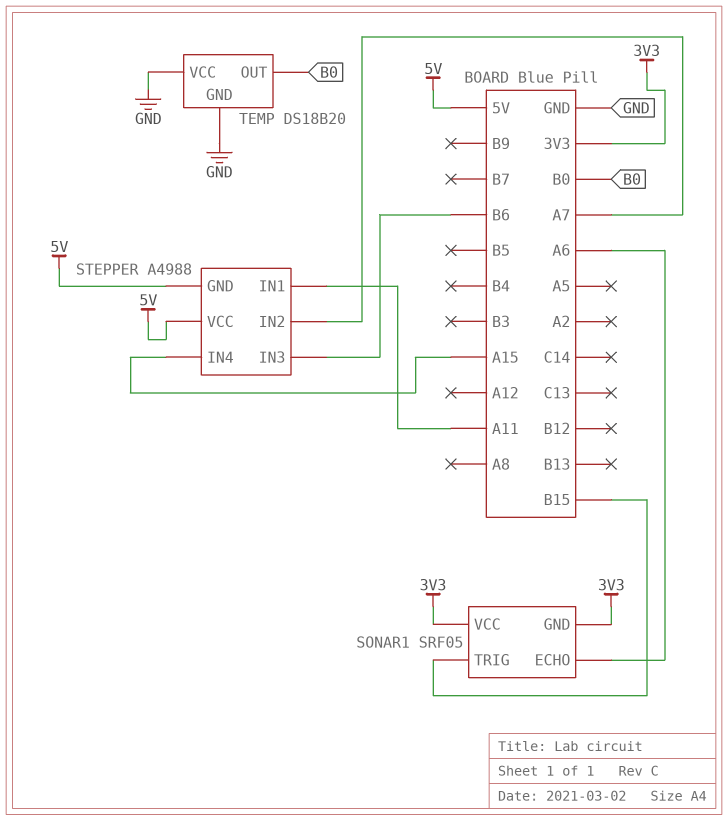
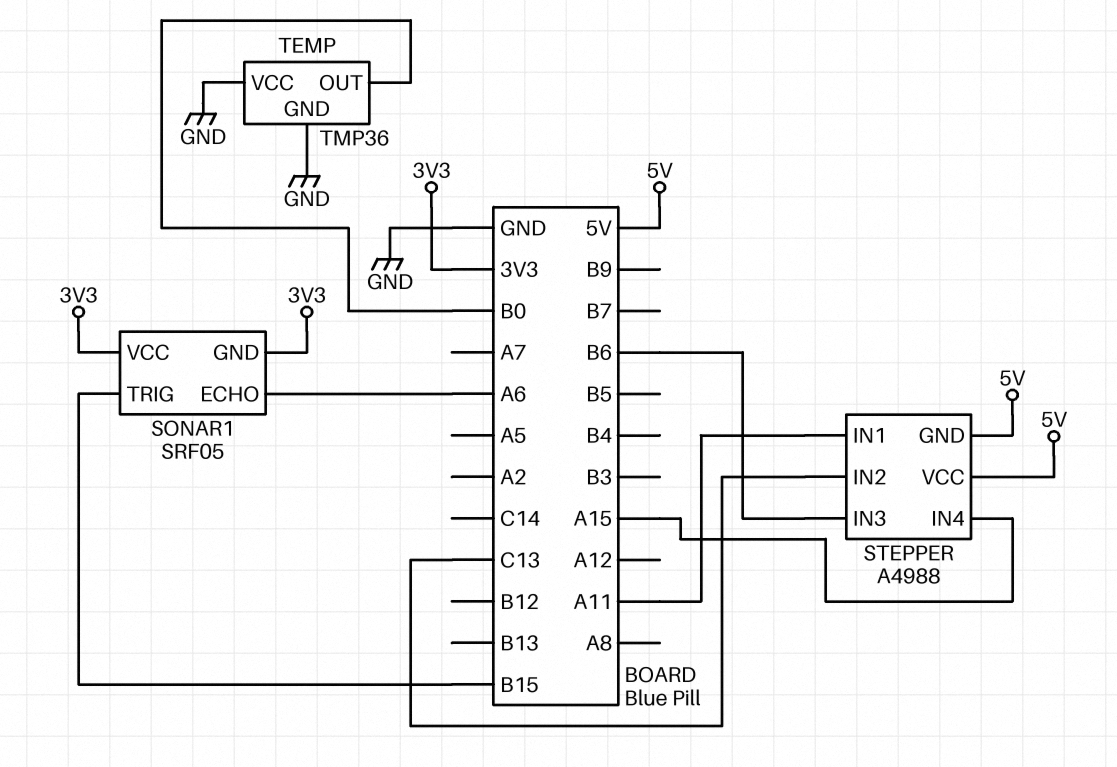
STEPPER pin IN2: A7 -> C13
TEMP: DS18B20 -> TMP36

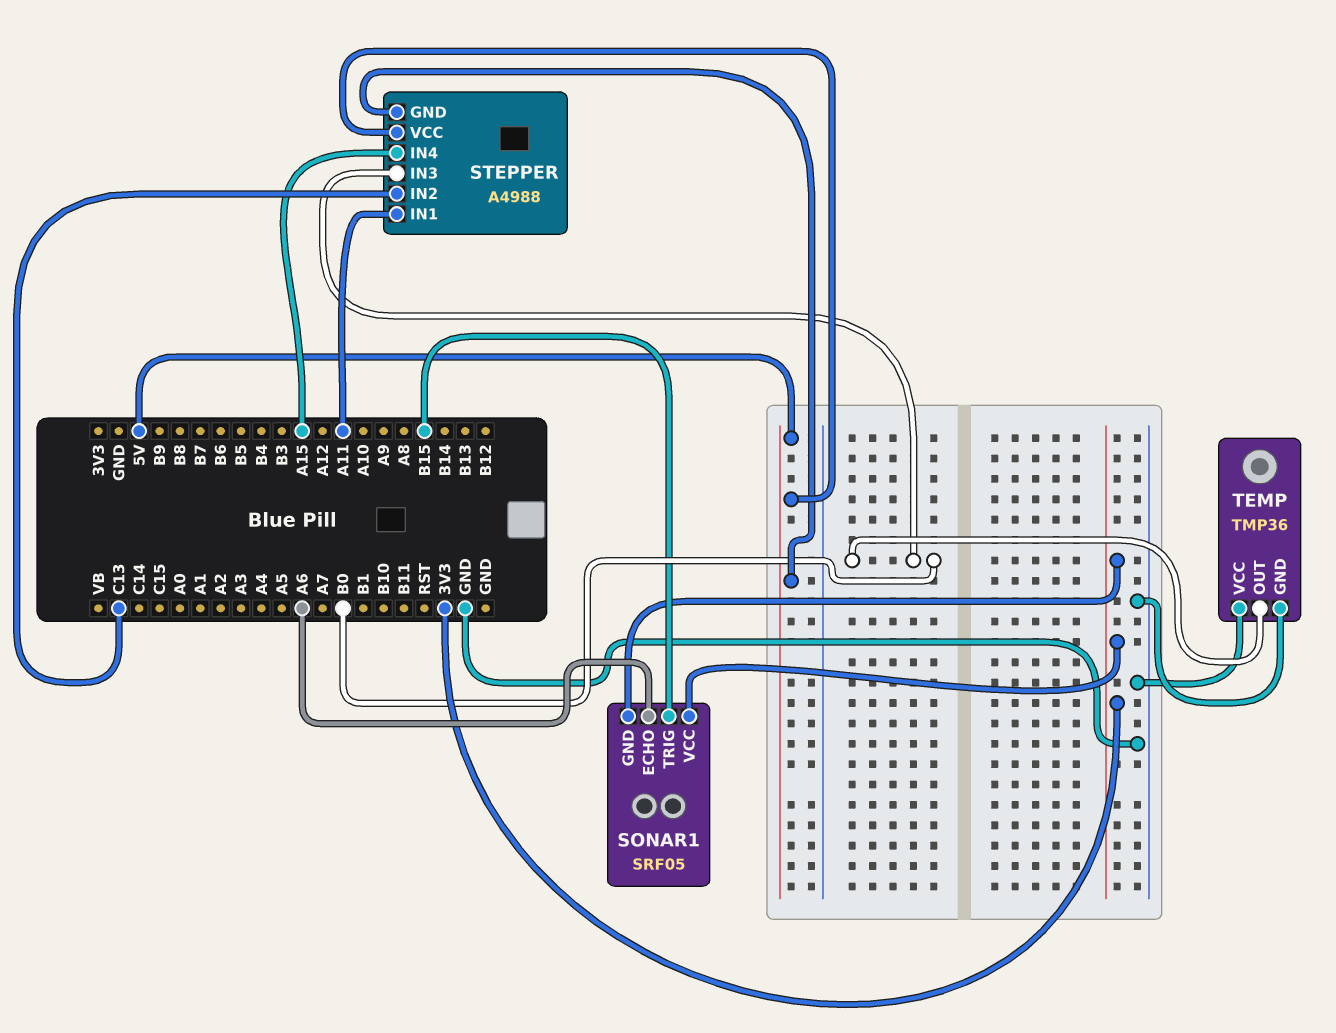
STEPPER pin IN3: B6 -> B0

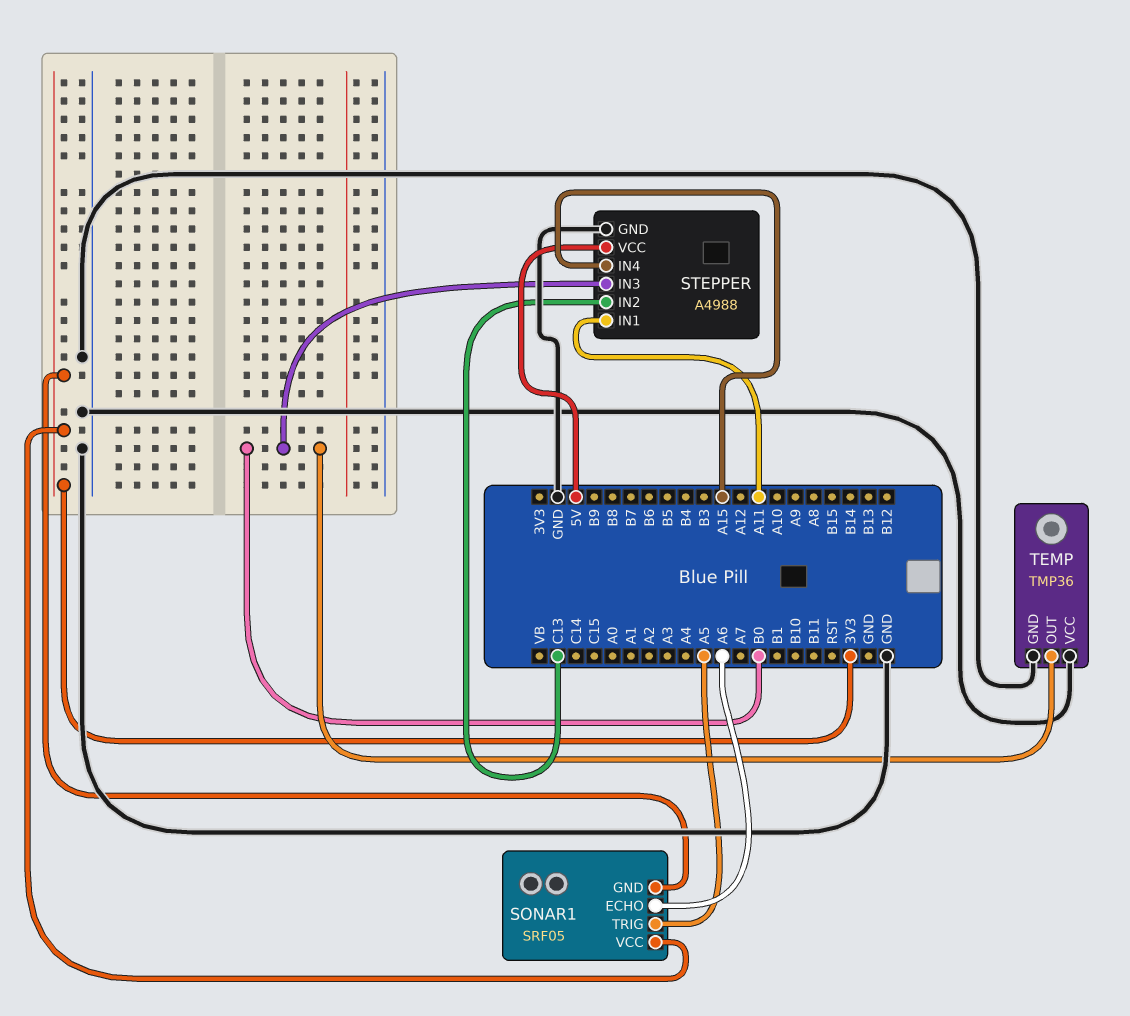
SONAR1 pin TRIG: B15 -> A5
STEPPER pin GND: 5V -> GND

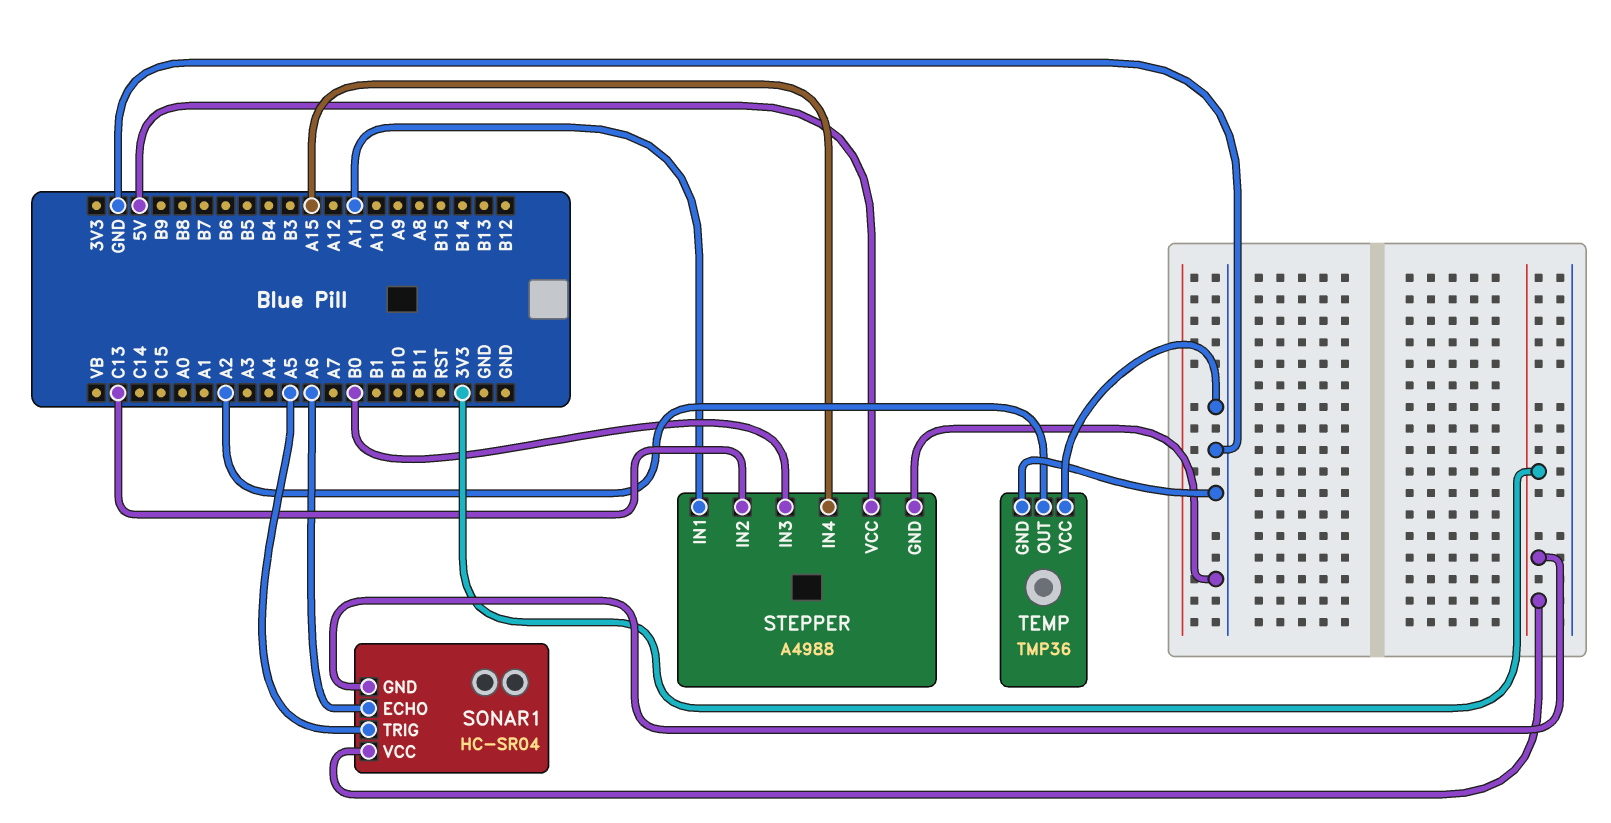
SONAR1: SRF05 -> HC-SR04
TEMP pin OUT: B0 -> A2

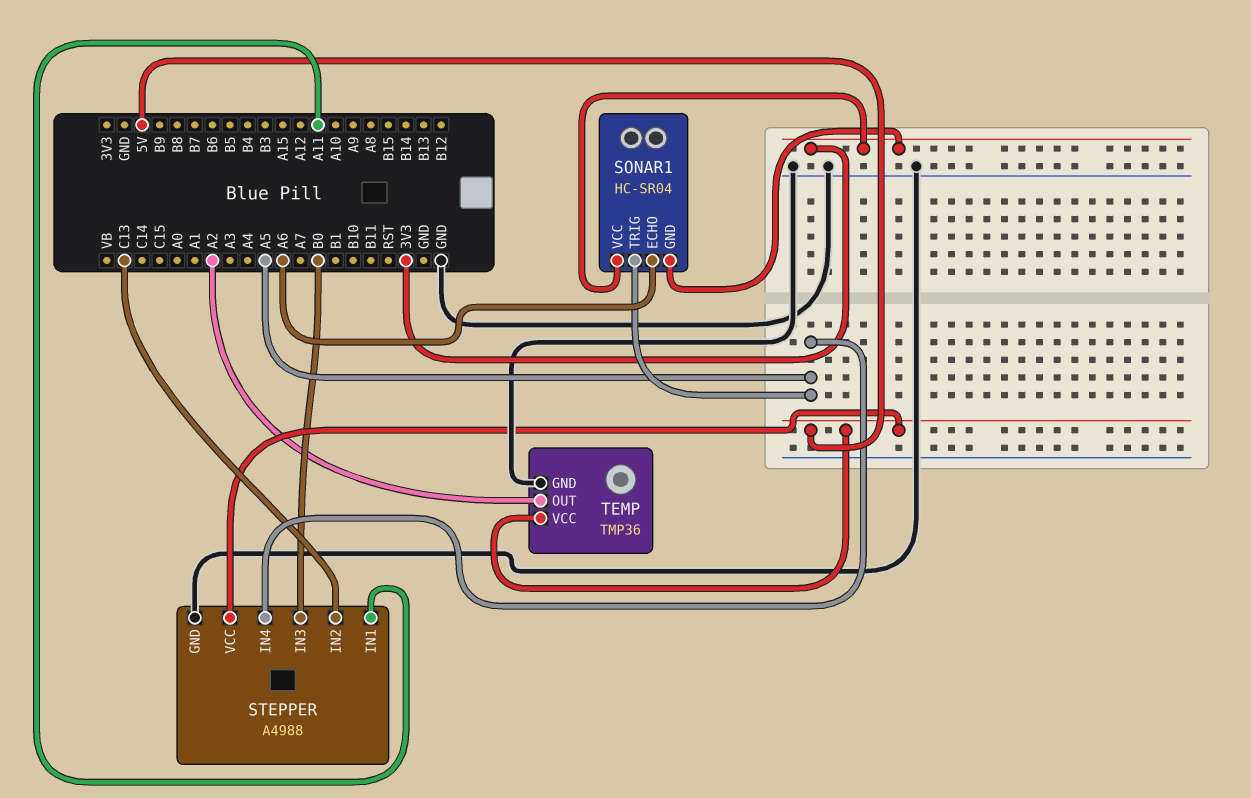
STEPPER pin IN4: A15 -> A5
TEMP pin VCC: GND -> 5V

